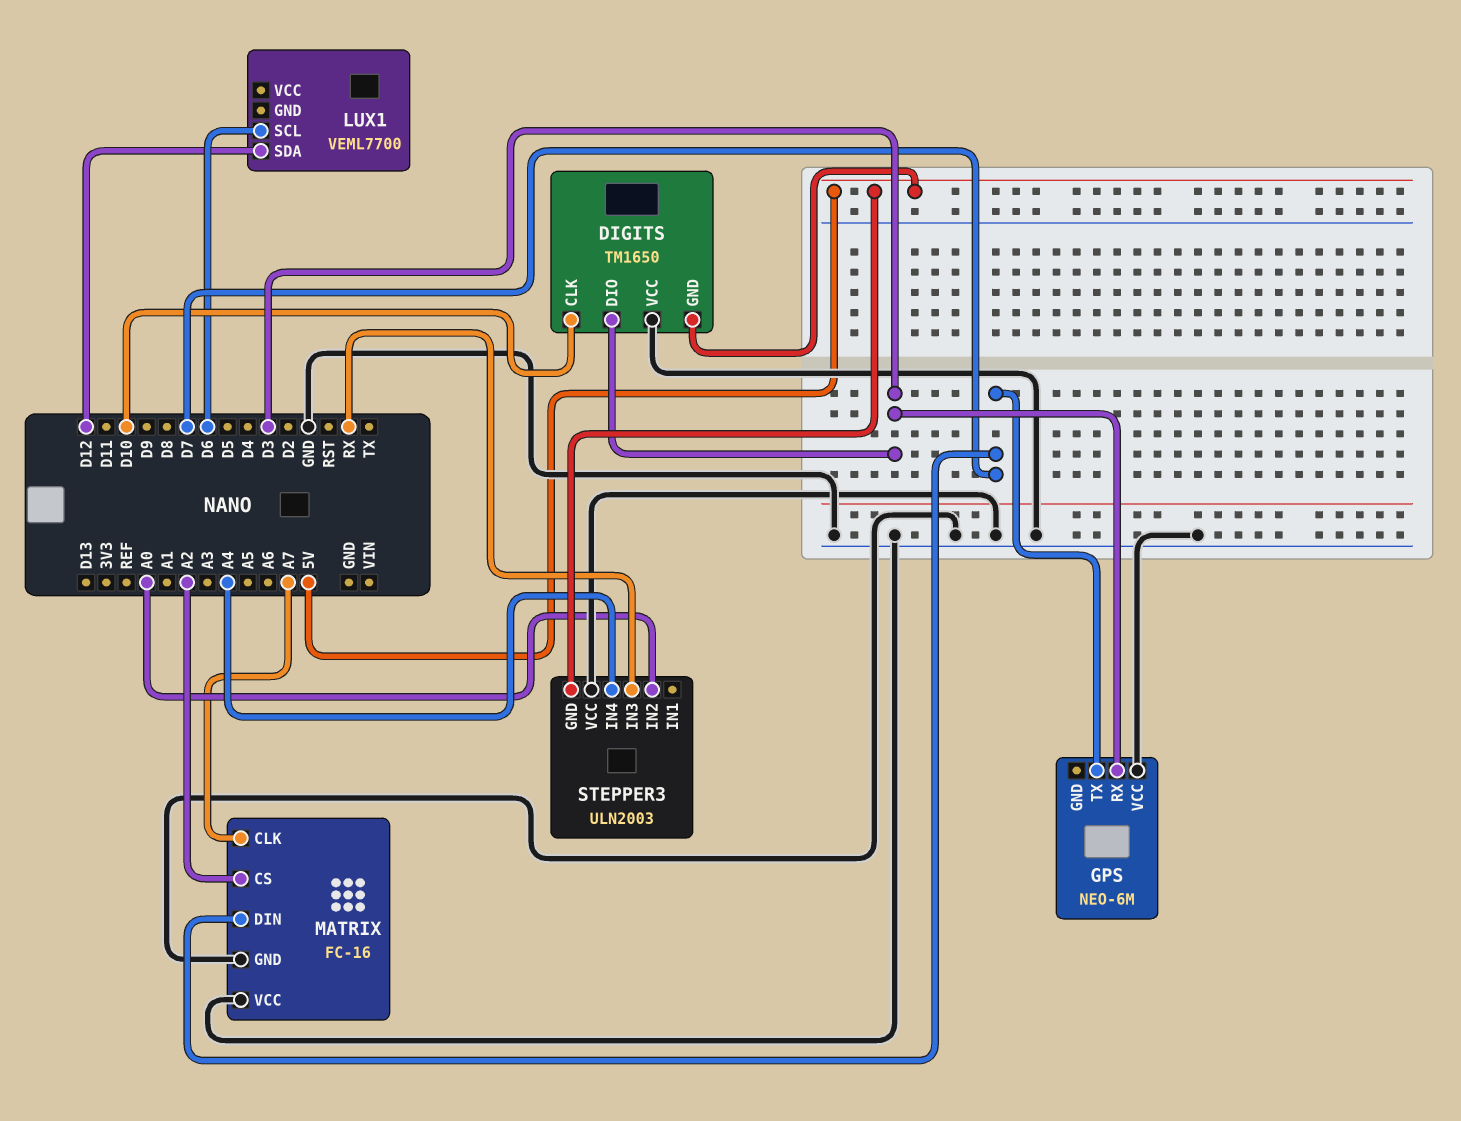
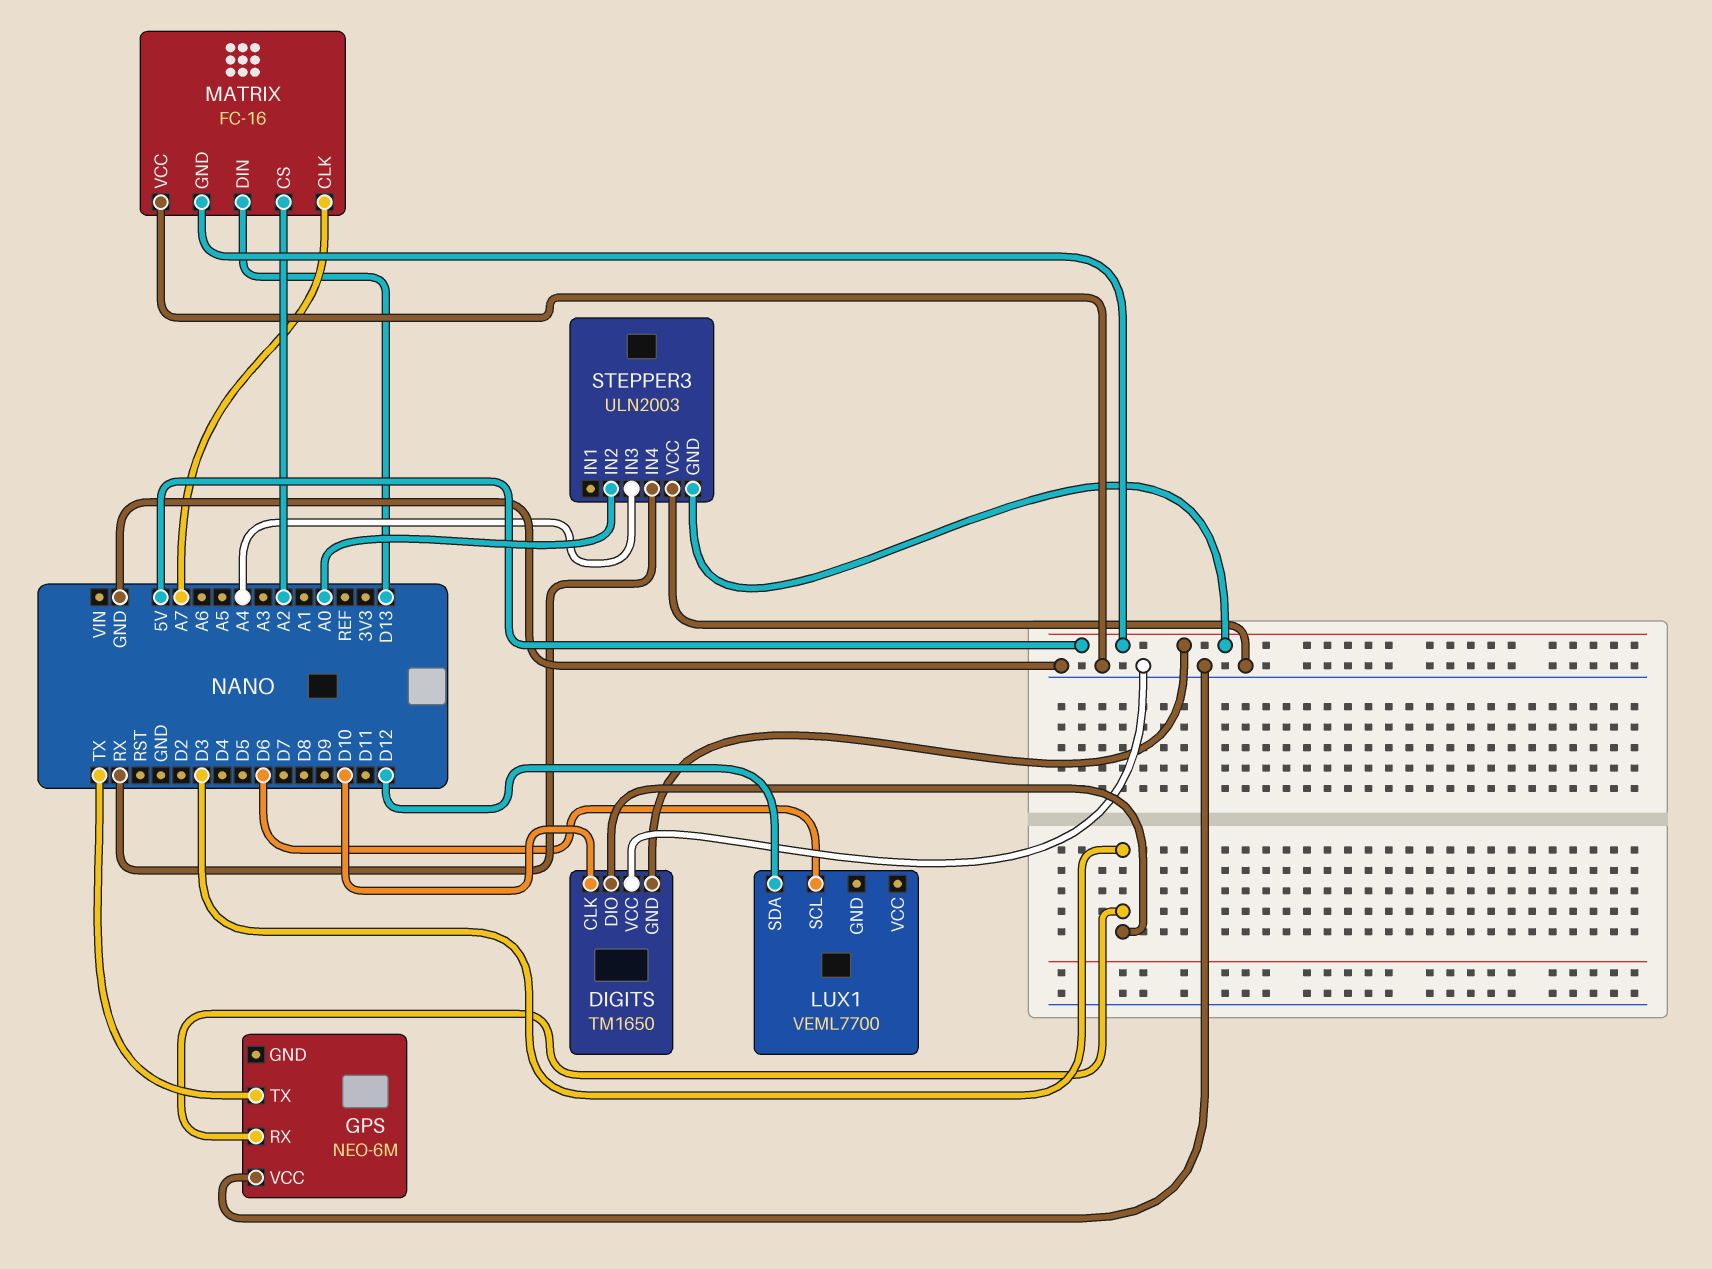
GPS pin TX: D7 -> TX
MATRIX pin DIN: D7 -> D13
MATRIX pin GND: GND -> 5V
STEPPER3 pin IN3: RX -> A4
STEPPER3 pin IN4: A4 -> RX

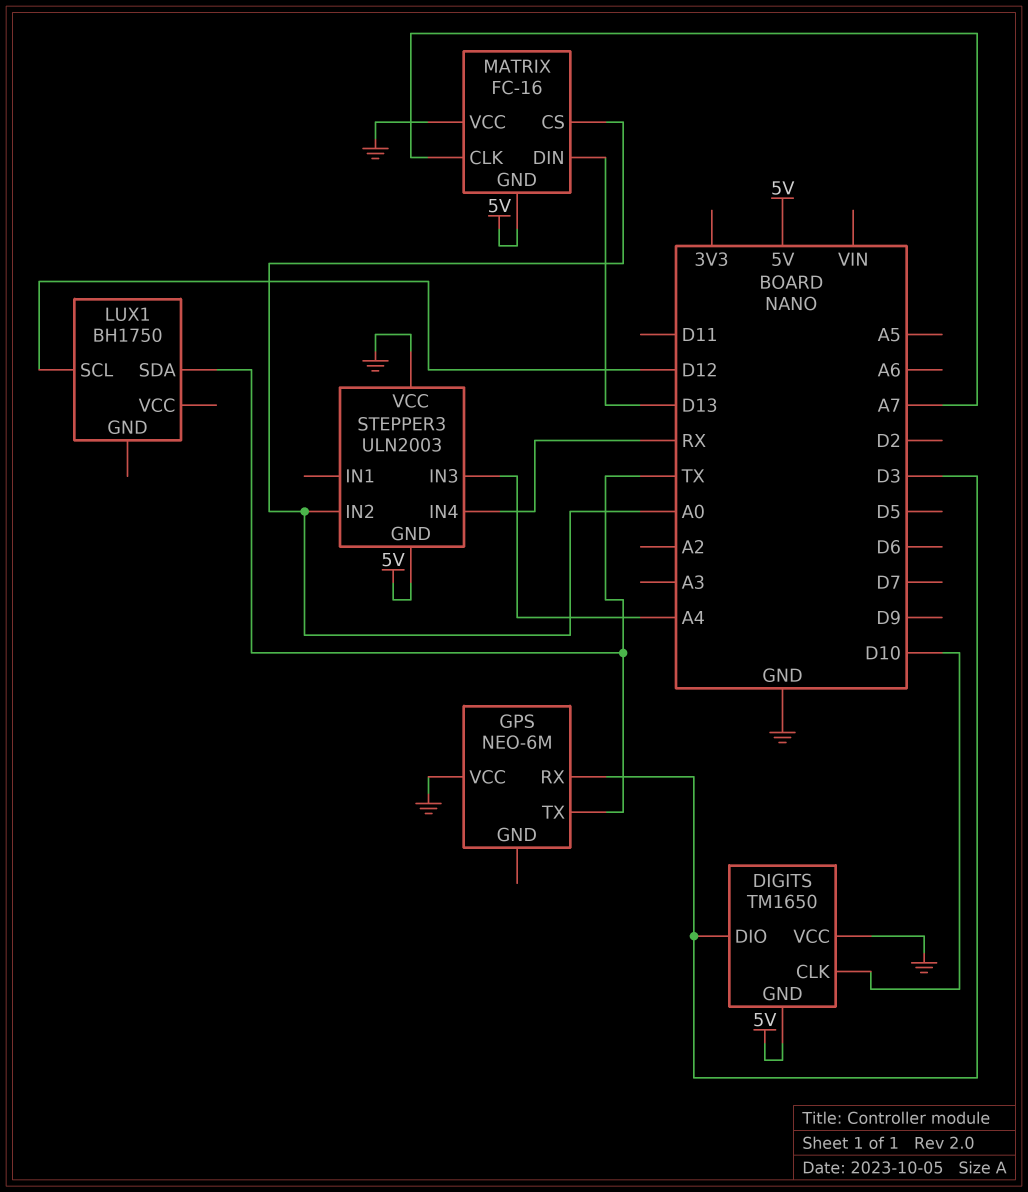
LUX1: VEML7700 -> BH1750
LUX1 pin SCL: D6 -> D12
LUX1 pin SDA: D12 -> TX
MATRIX pin CS: A2 -> A0

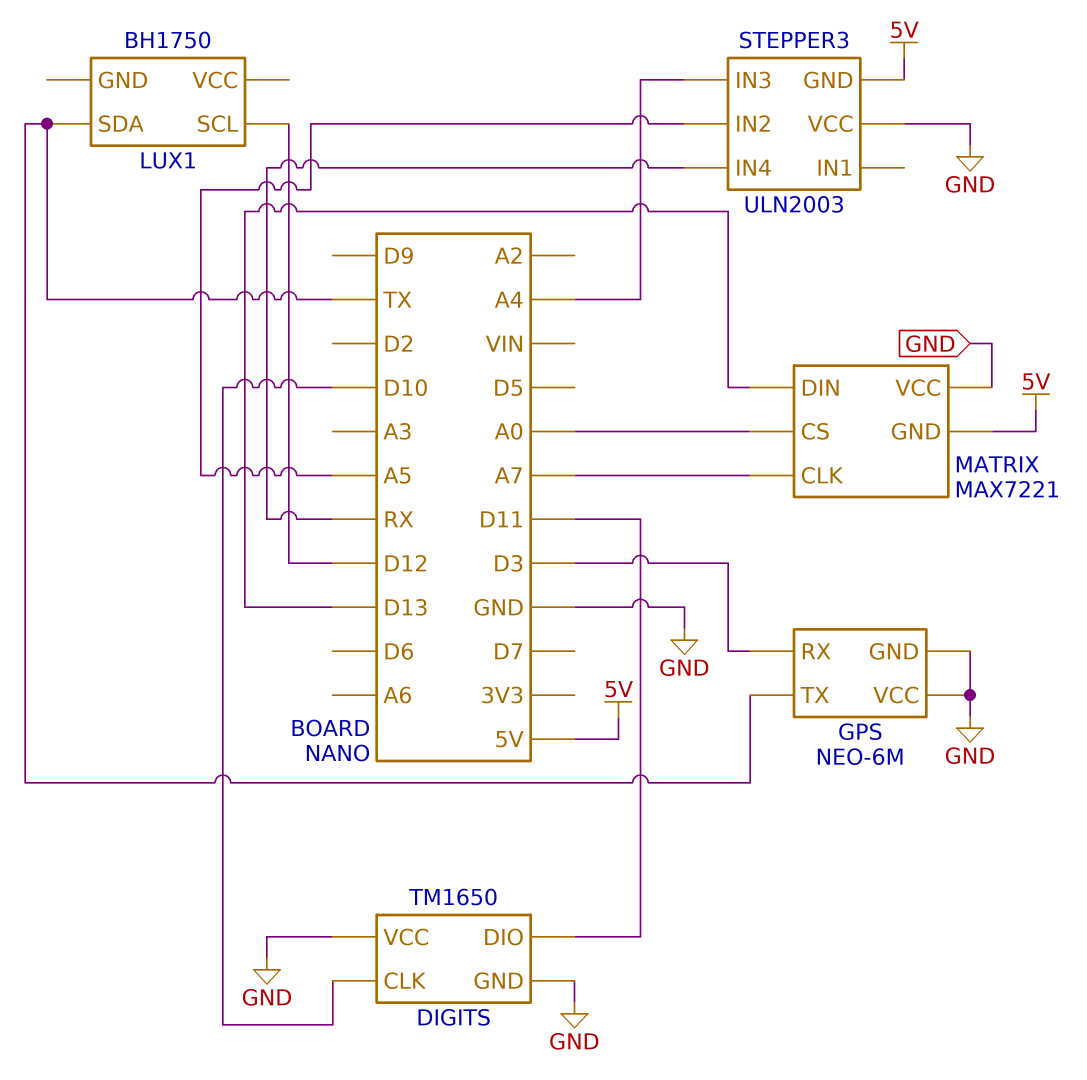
DIGITS pin DIO: D3 -> D11
DIGITS pin GND: 5V -> GND
GPS pin GND: none -> GND
MATRIX: FC-16 -> MAX7221
STEPPER3 pin IN2: A0 -> A5

